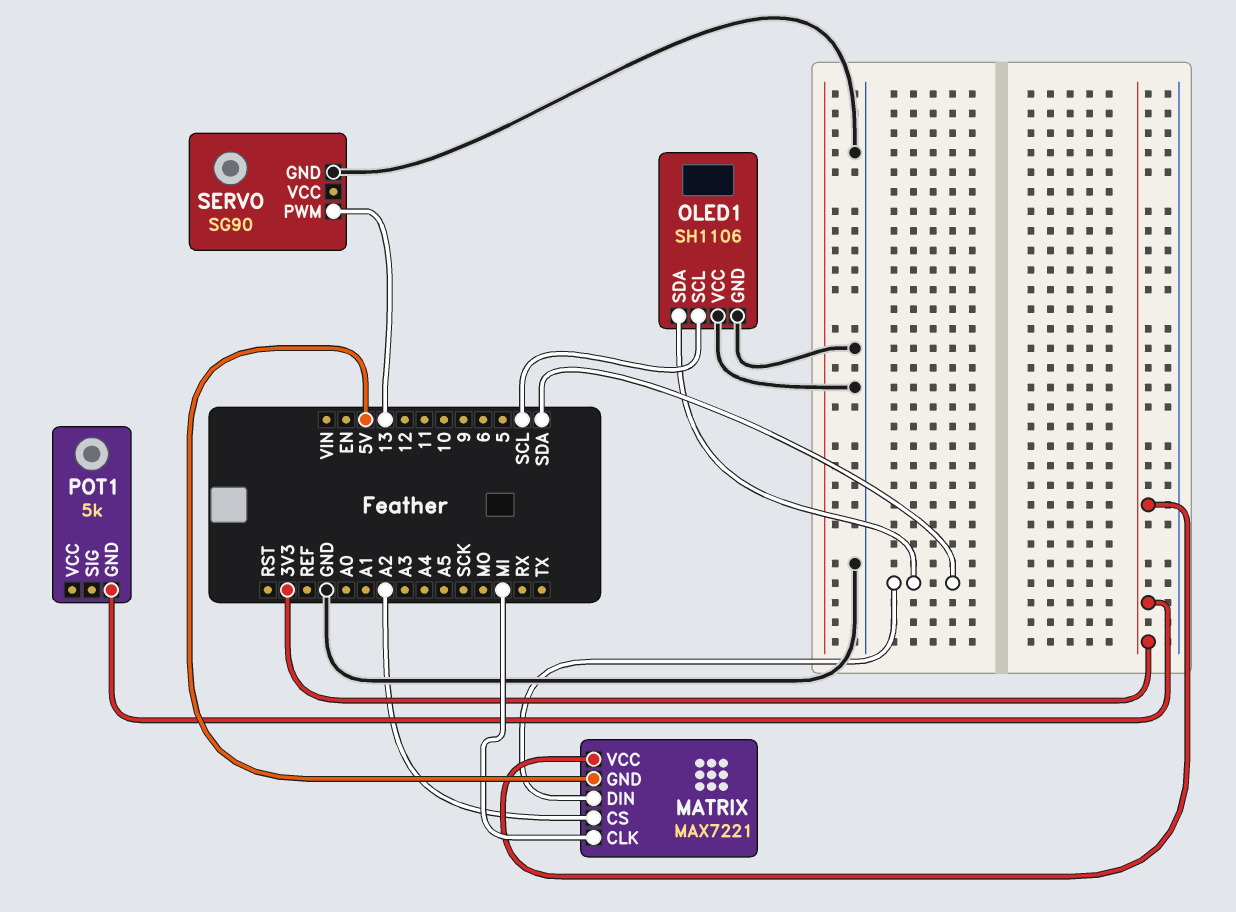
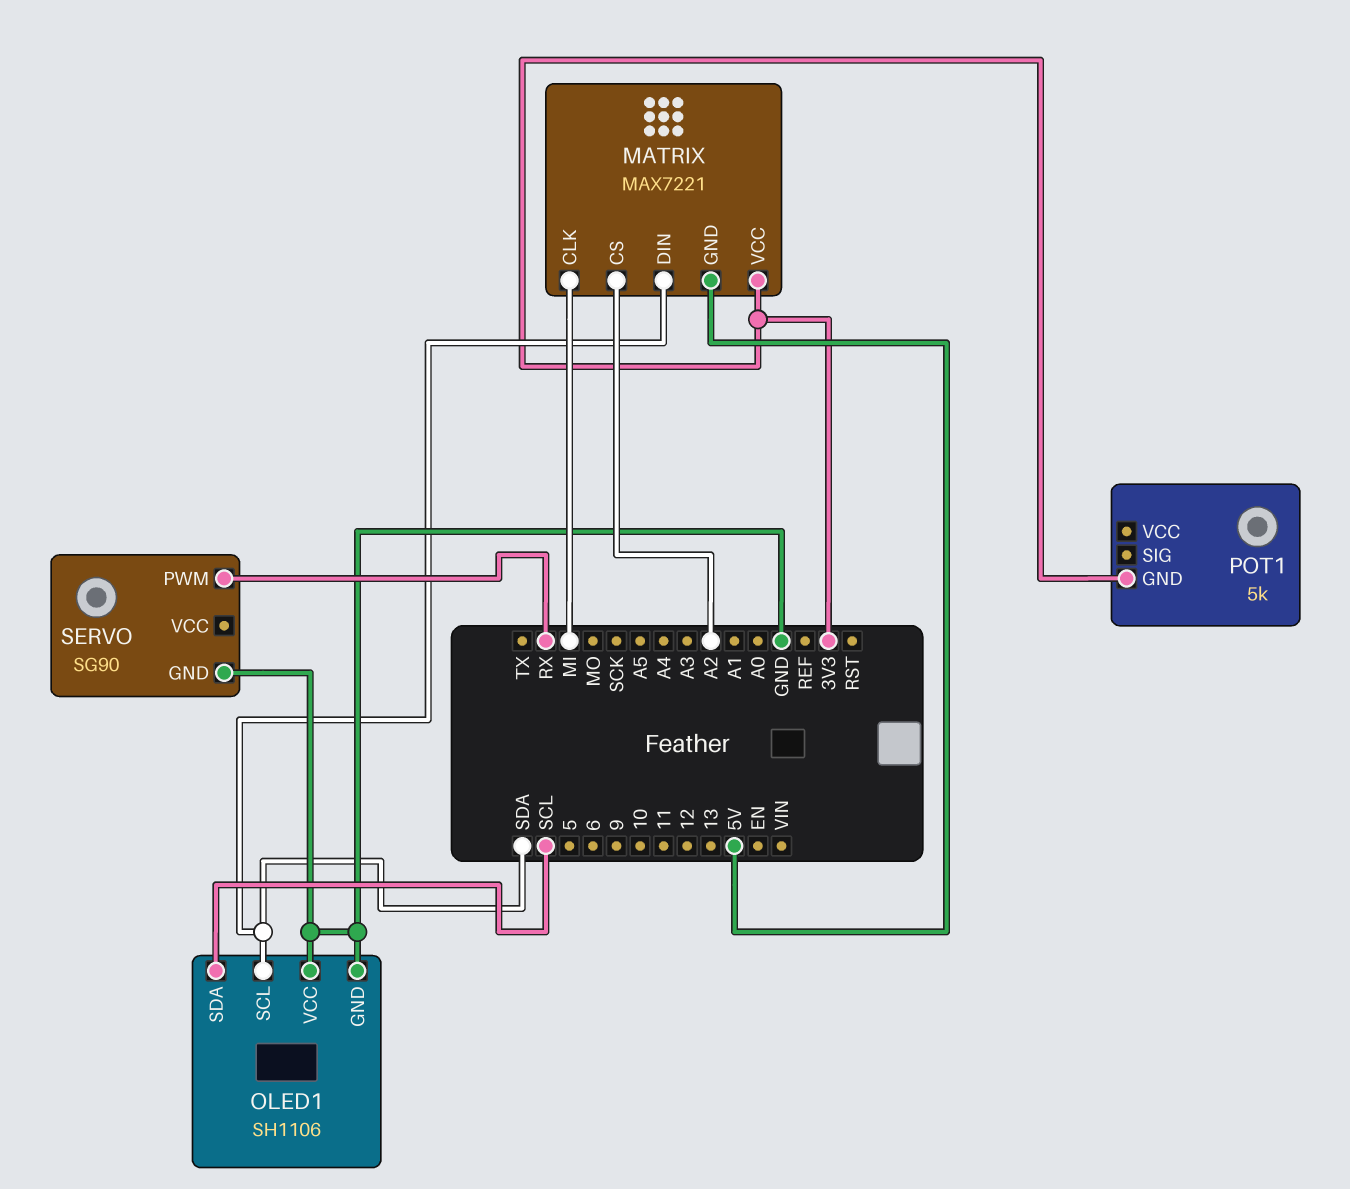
OLED1 pin SCL: SCL -> SDA
OLED1 pin SDA: SDA -> SCL
SERVO pin PWM: 13 -> RX

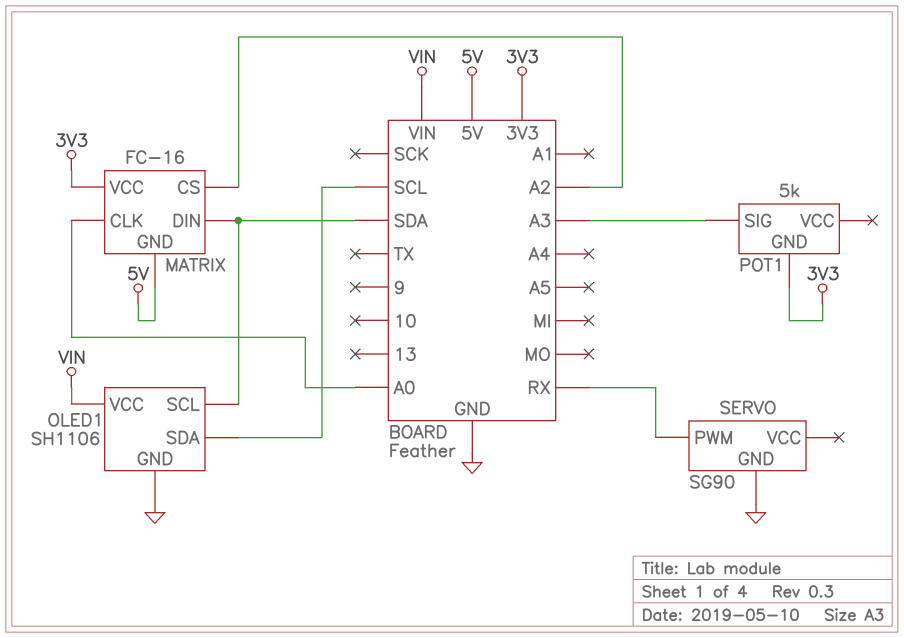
MATRIX: MAX7221 -> FC-16
MATRIX pin CLK: MI -> A0
OLED1 pin VCC: GND -> VIN
POT1 pin SIG: none -> A3

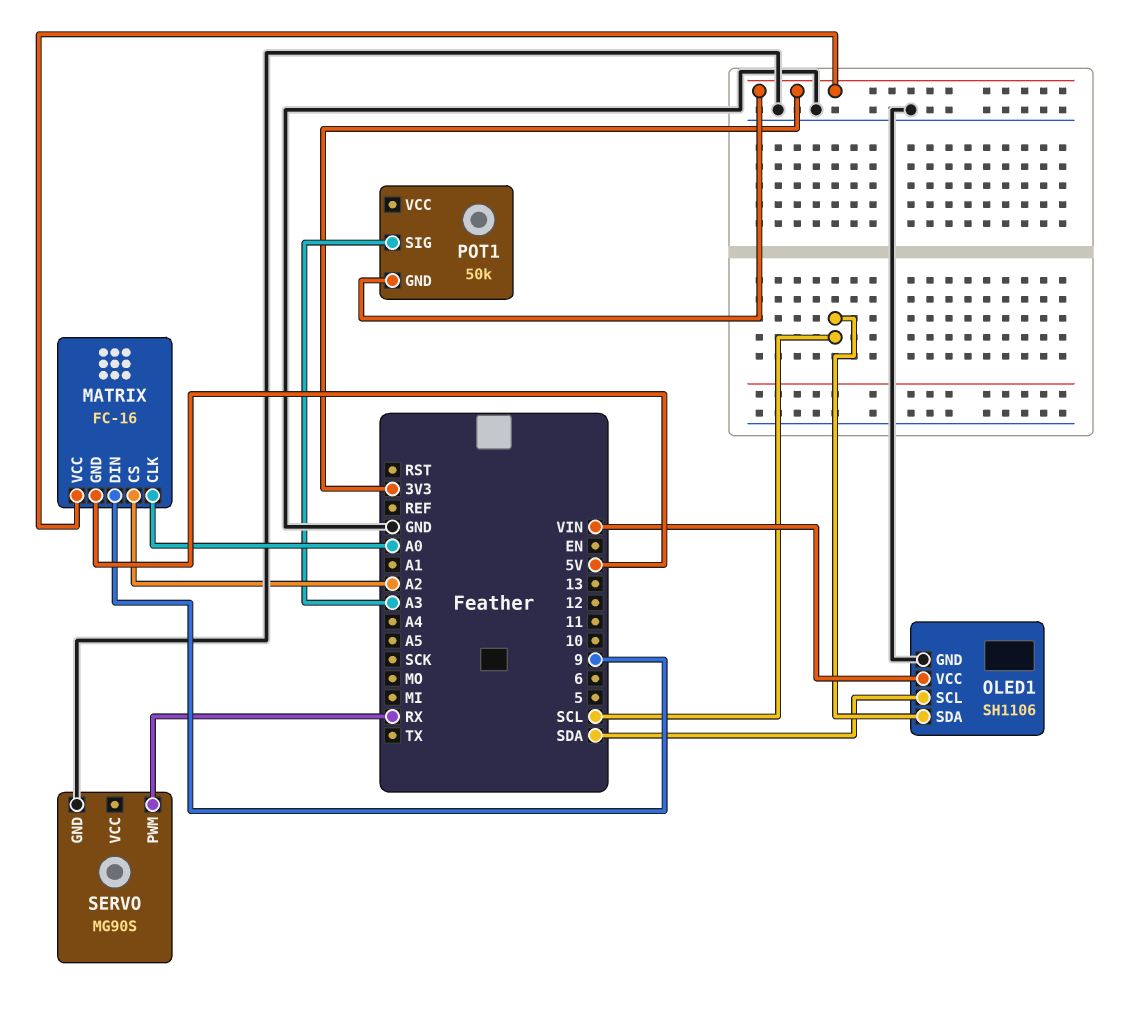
MATRIX pin DIN: SDA -> 9
POT1: 5k -> 50k
SERVO: SG90 -> MG90S

